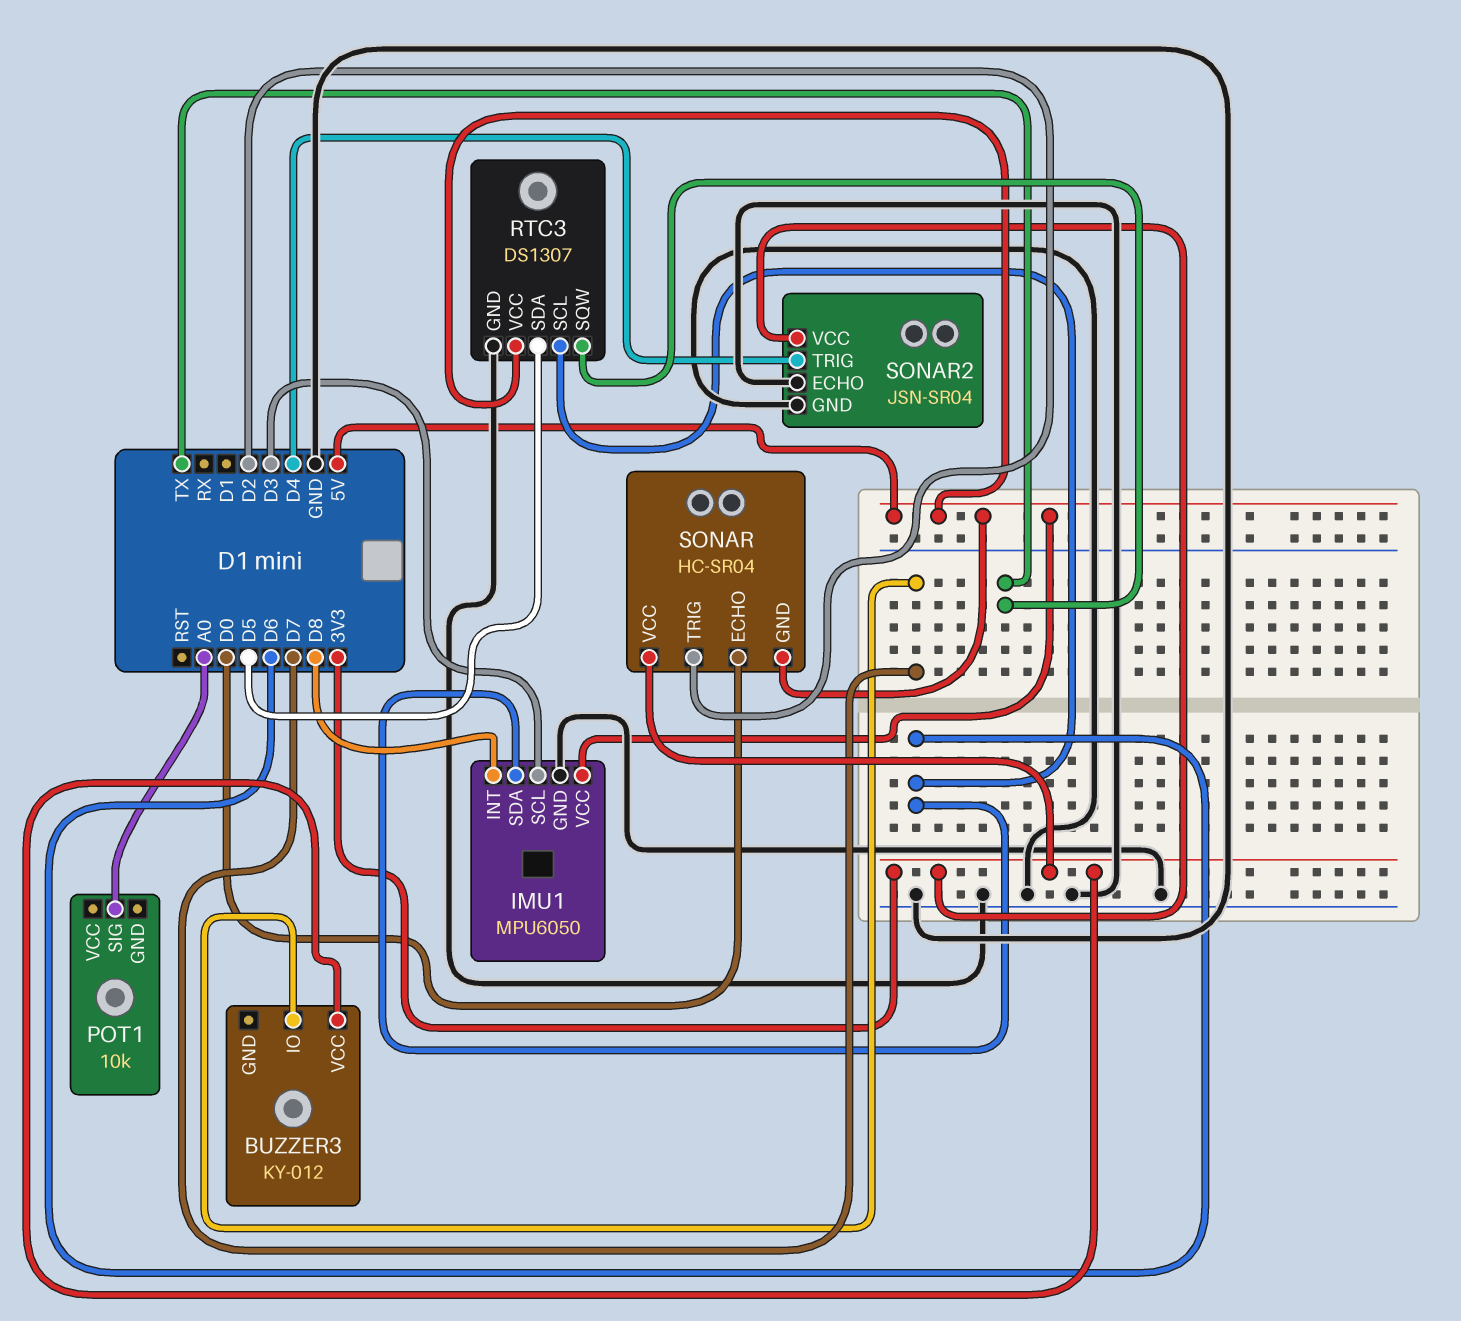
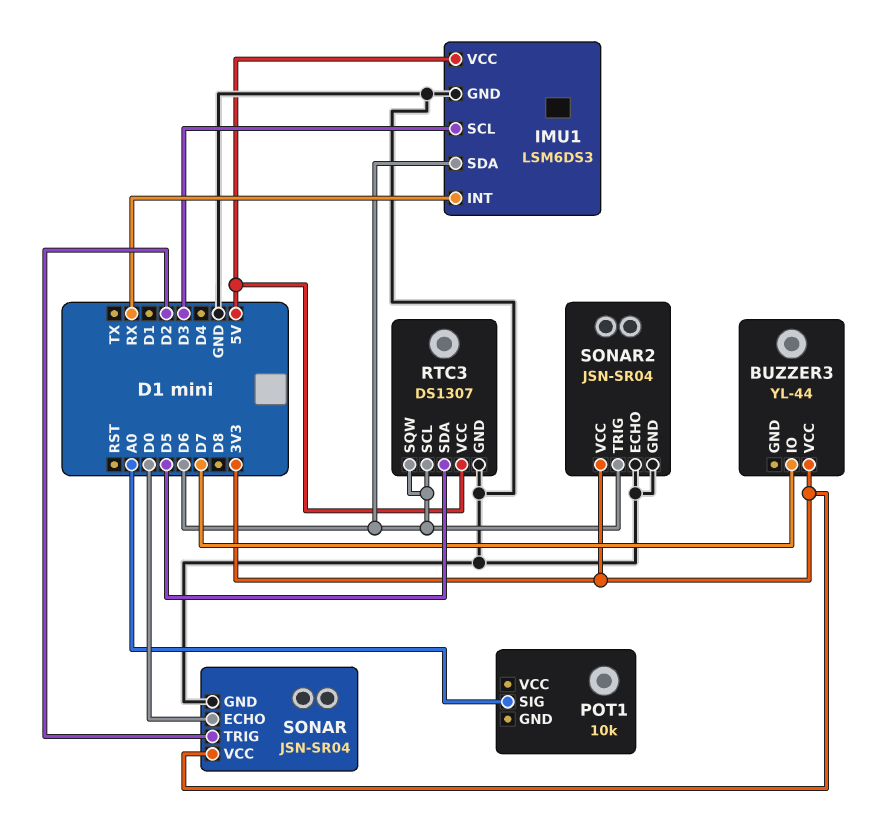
BUZZER3: KY-012 -> YL-44
IMU1: MPU6050 -> LSM6DS3
IMU1 pin INT: D8 -> RX
RTC3 pin SQW: TX -> D6
SONAR: HC-SR04 -> JSN-SR04
SONAR pin GND: 5V -> GND
SONAR2 pin TRIG: D4 -> D6

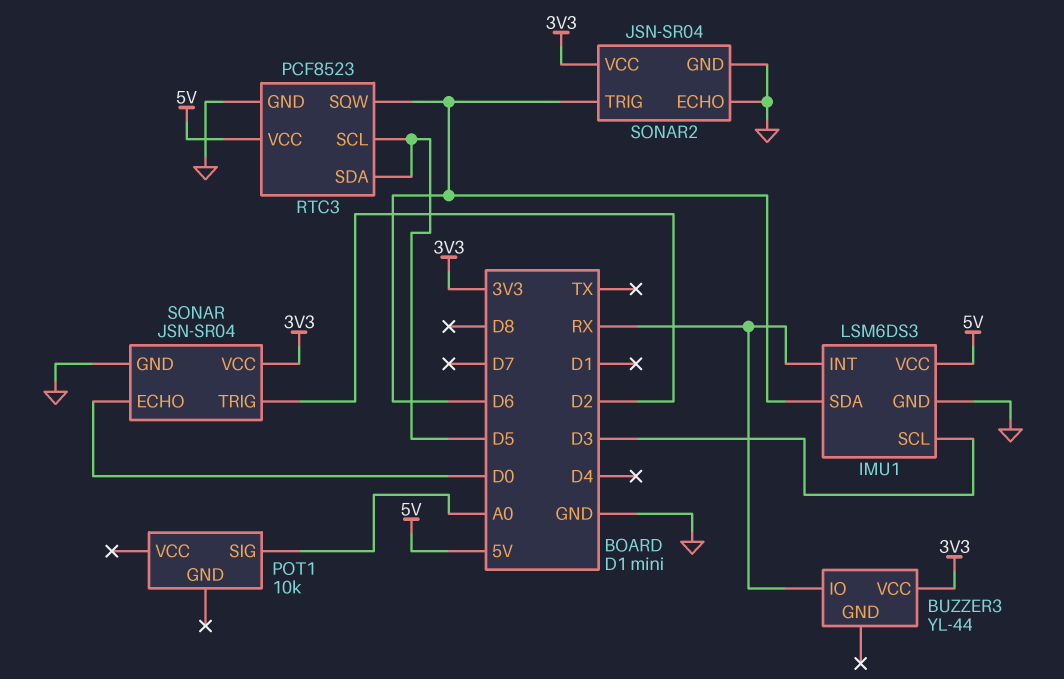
BUZZER3 pin IO: D7 -> RX
RTC3: DS1307 -> PCF8523
RTC3 pin SCL: D6 -> D5

